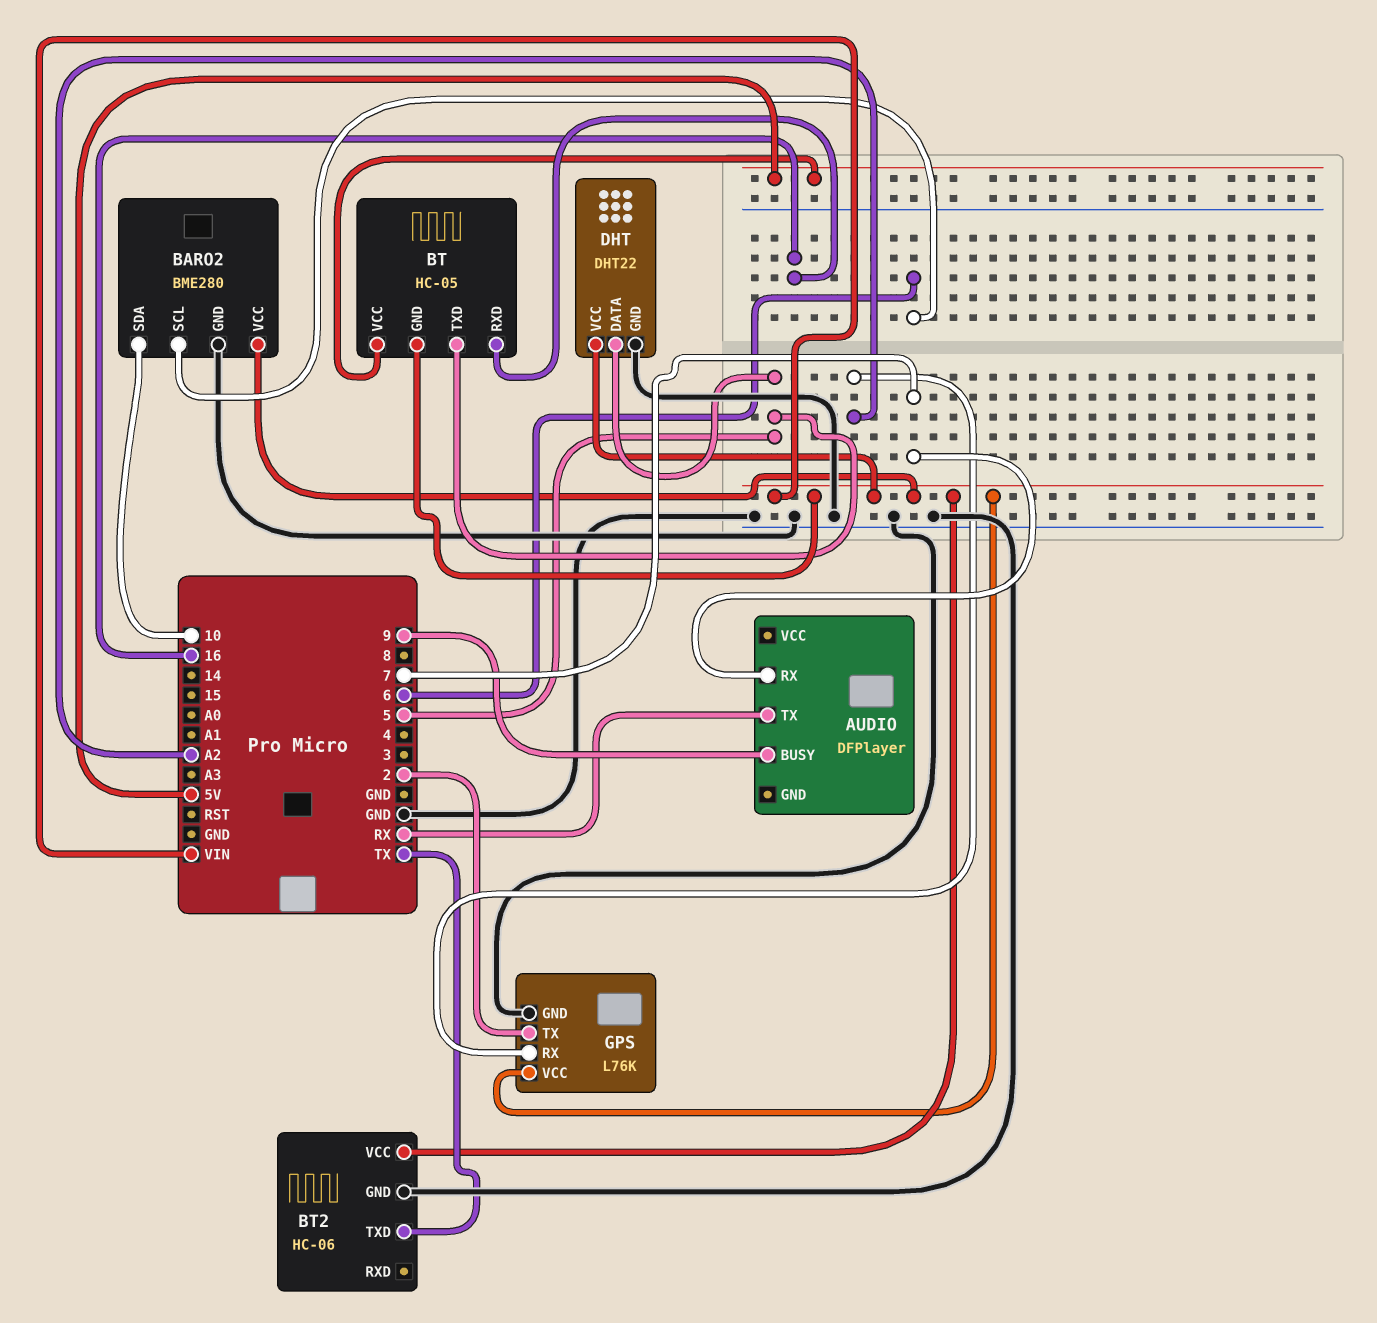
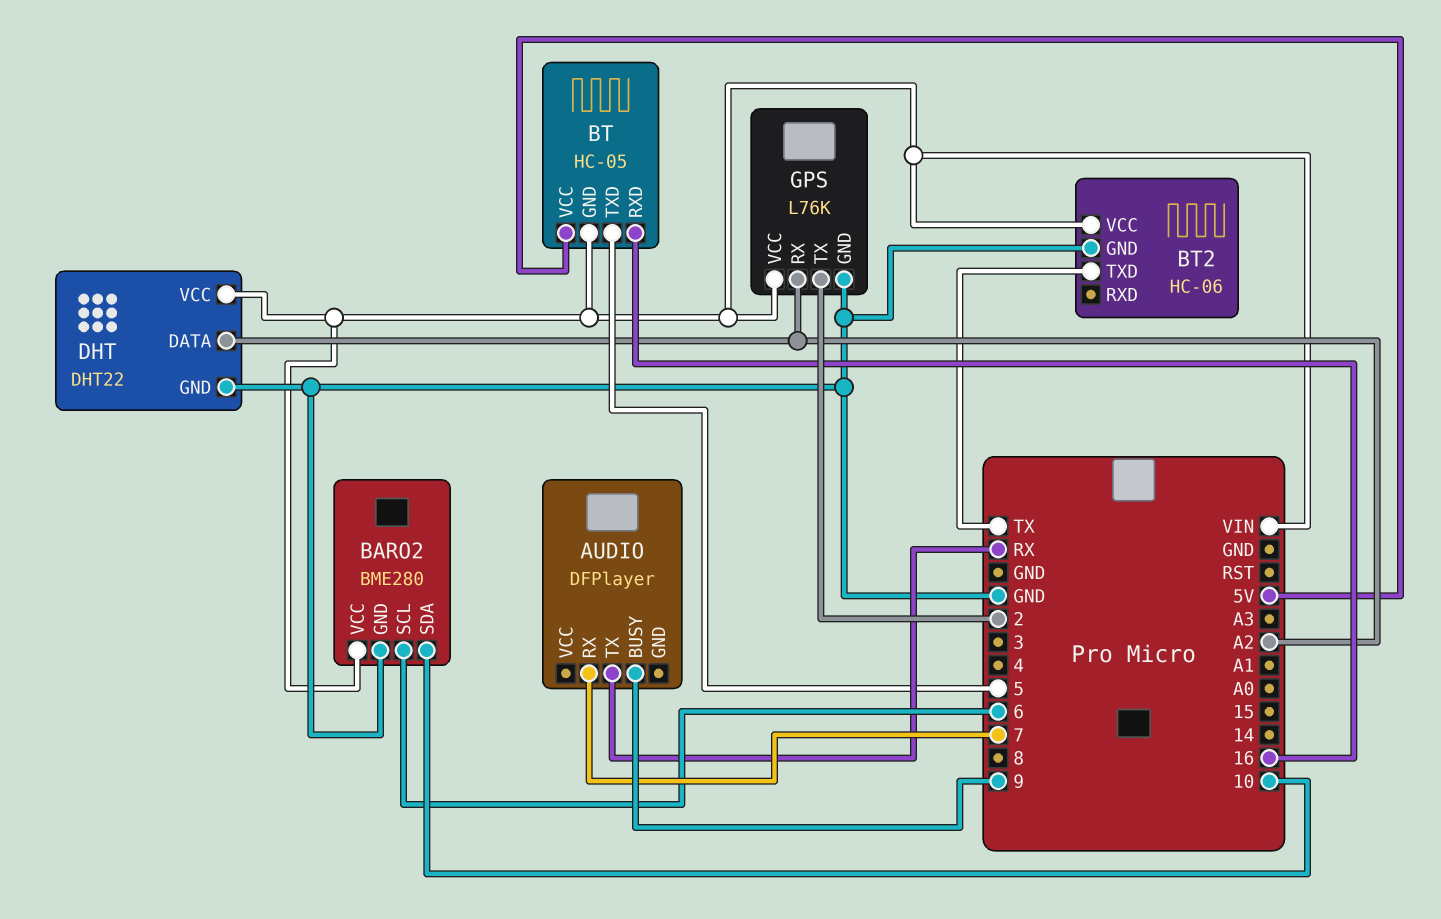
DHT pin DATA: 5 -> A2

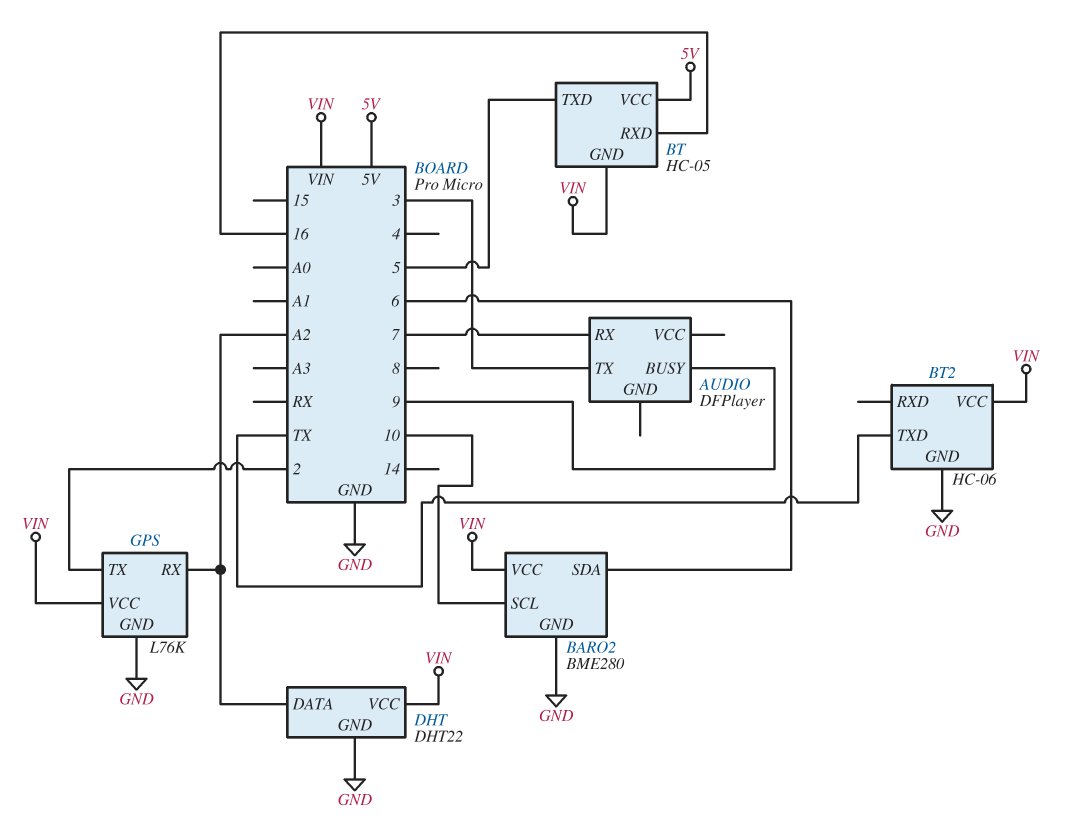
AUDIO pin TX: RX -> 3
BARO2 pin SCL: 6 -> 10
BARO2 pin SDA: 10 -> 6

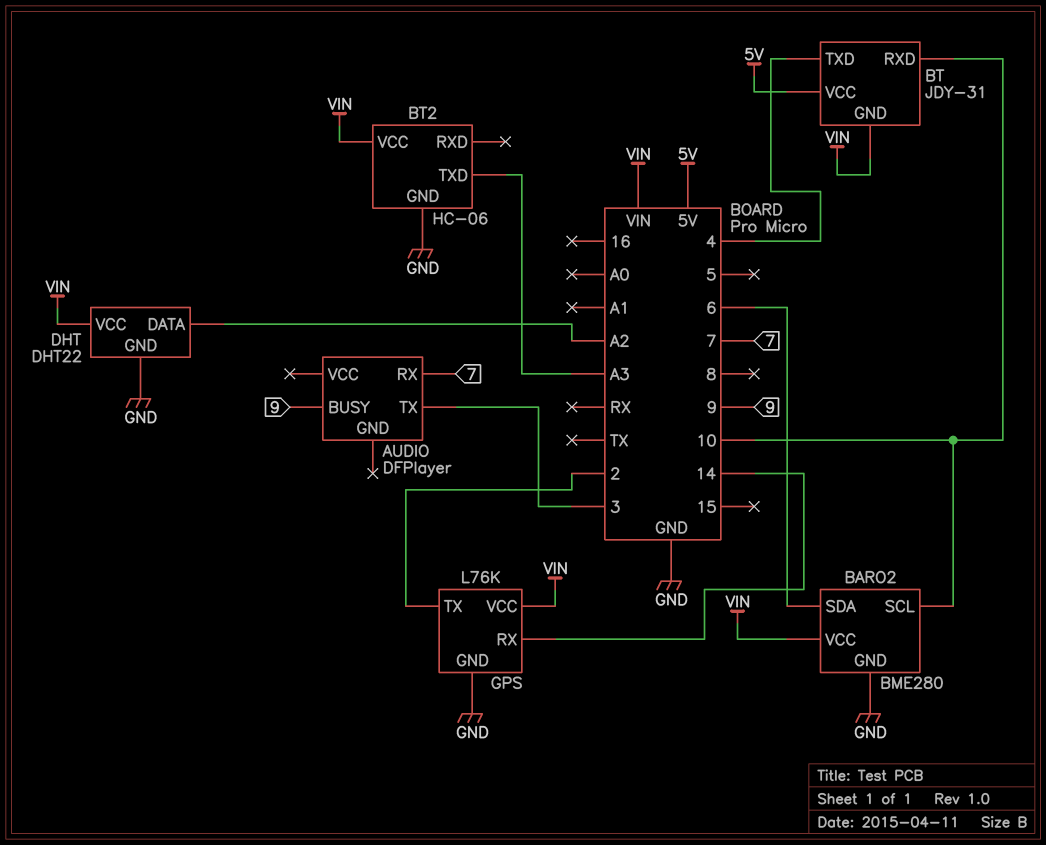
BT: HC-05 -> JDY-31
BT pin RXD: 16 -> 10
BT pin TXD: 5 -> 4
BT2 pin TXD: TX -> A3
GPS pin RX: A2 -> 14

